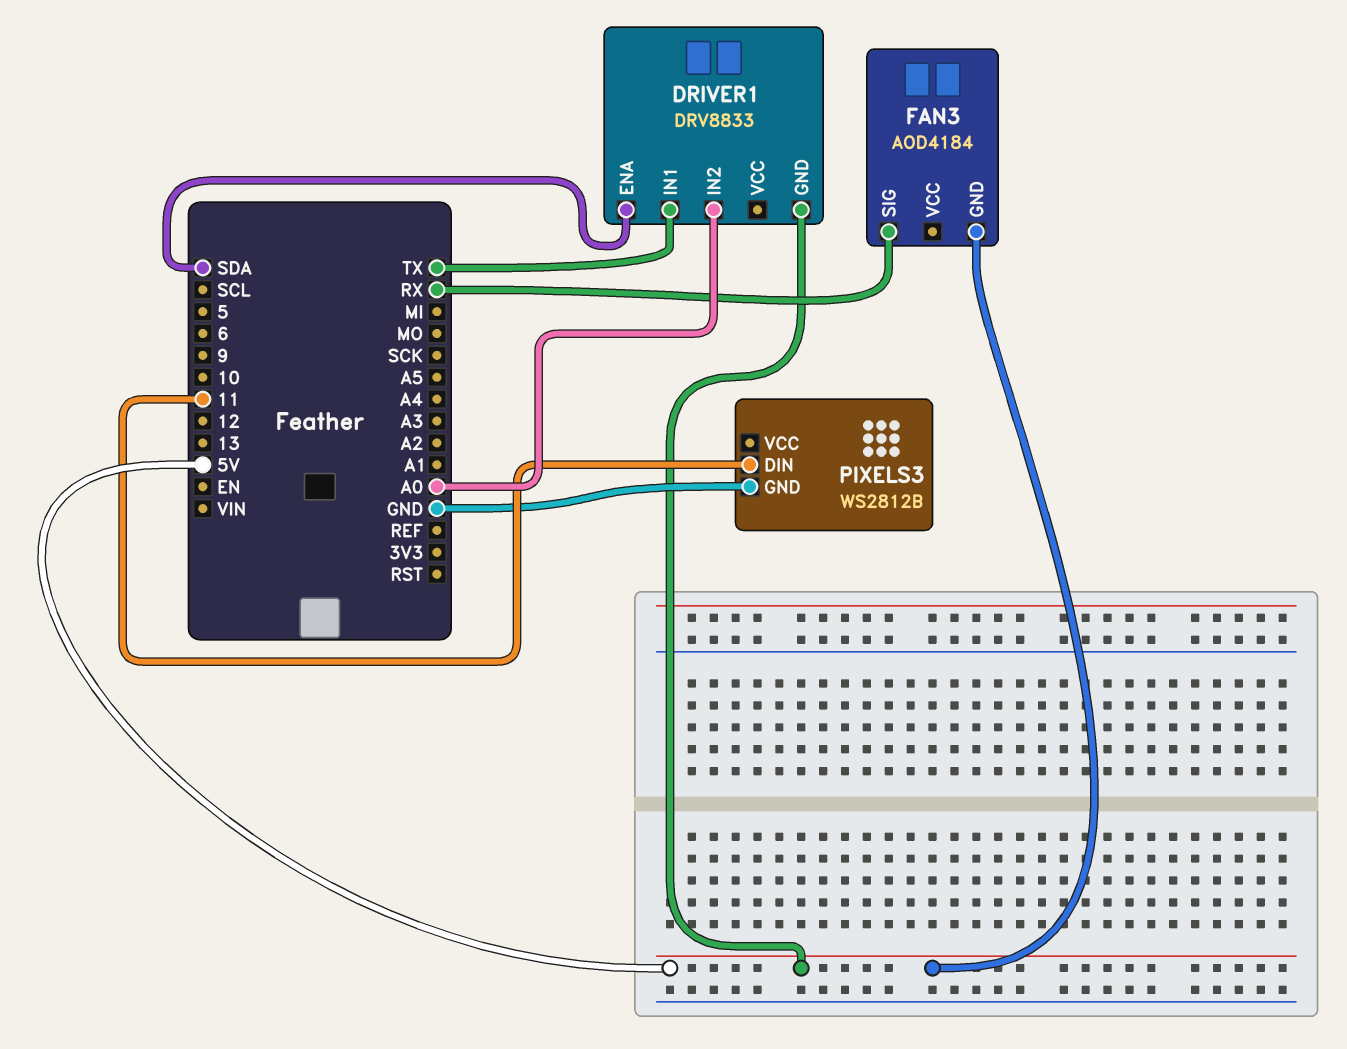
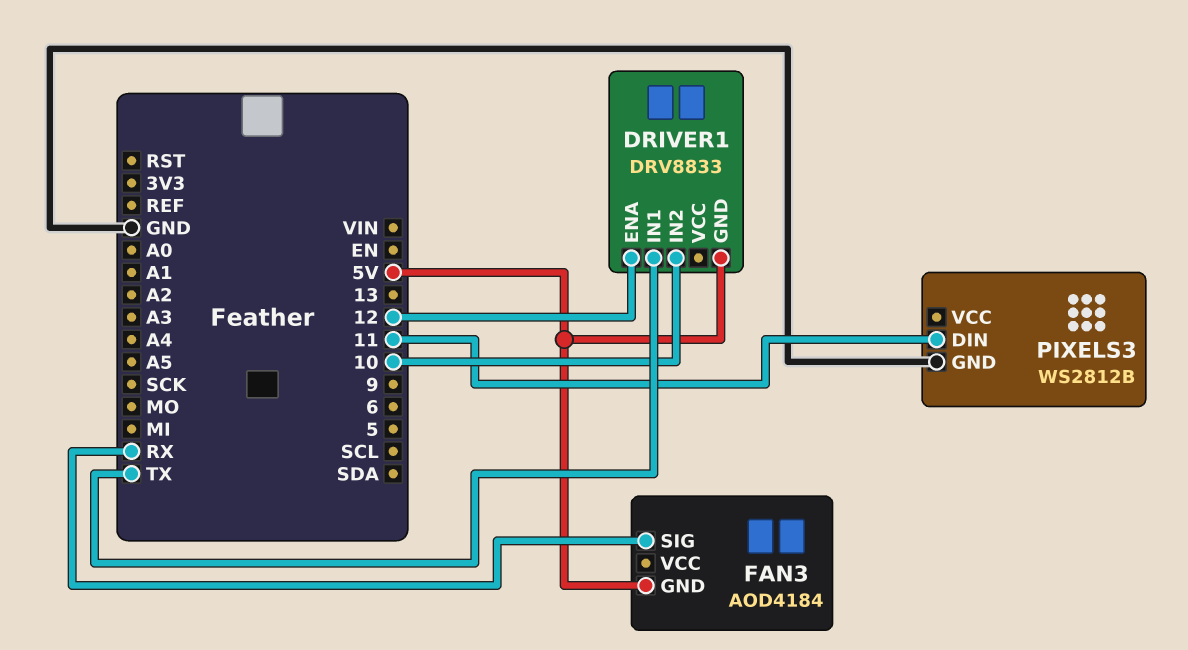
DRIVER1 pin ENA: SDA -> 12
DRIVER1 pin IN2: A0 -> 10

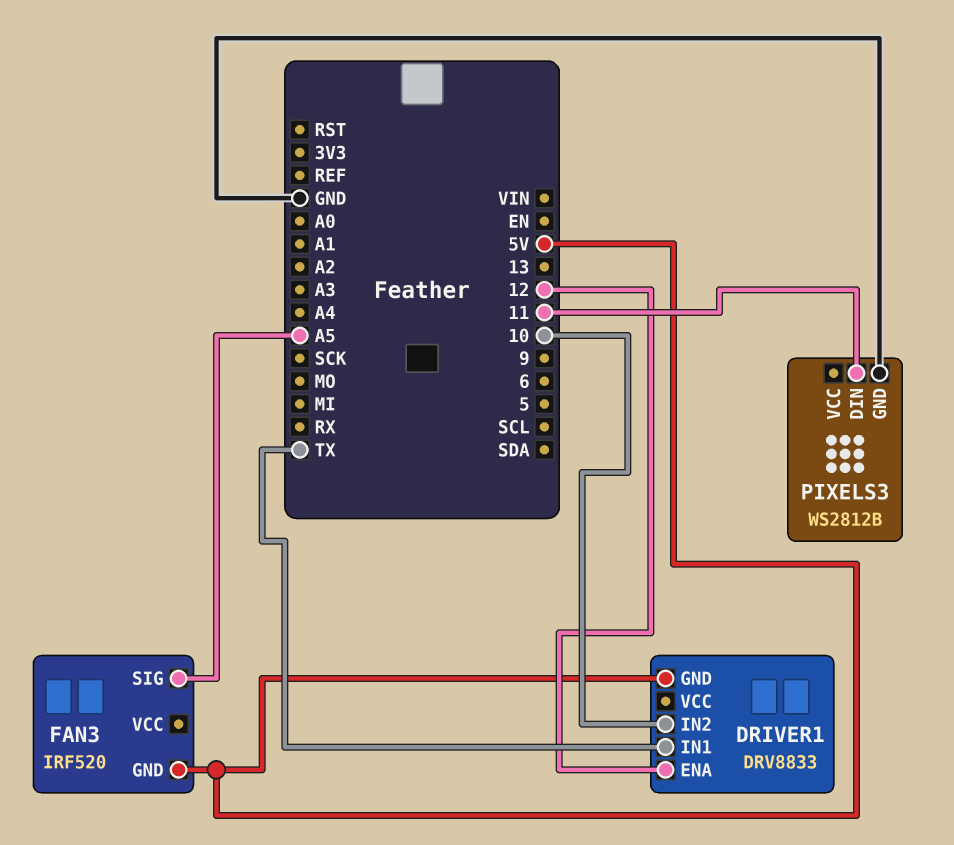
FAN3: AOD4184 -> IRF520
FAN3 pin SIG: RX -> A5

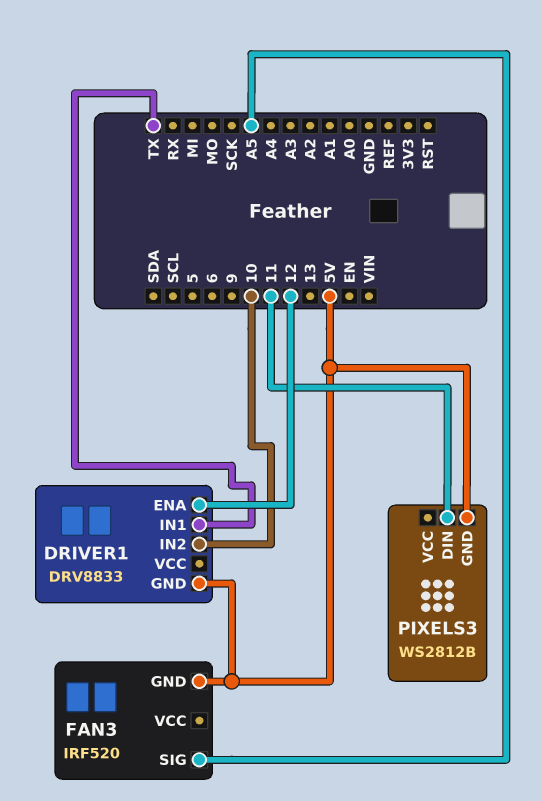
PIXELS3 pin GND: GND -> 5V

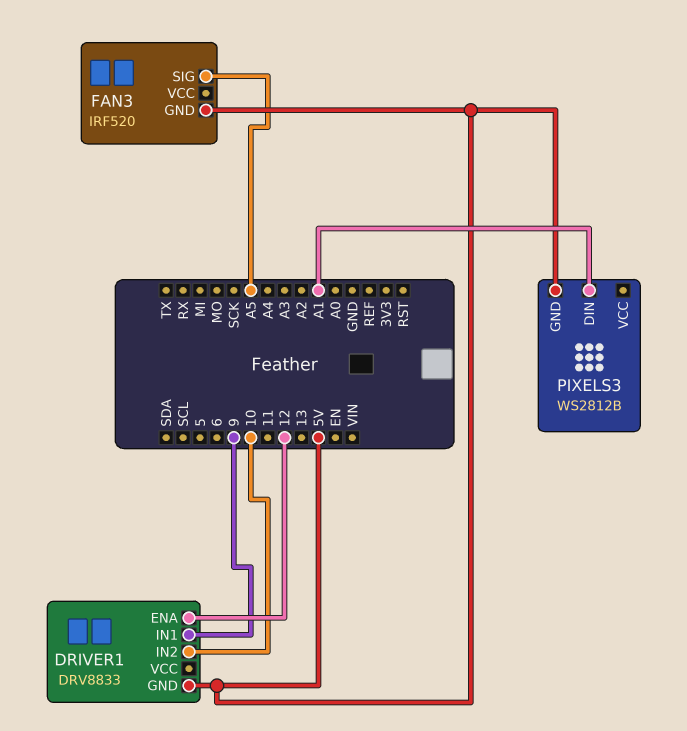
DRIVER1 pin IN1: TX -> 9
PIXELS3 pin DIN: 11 -> A1

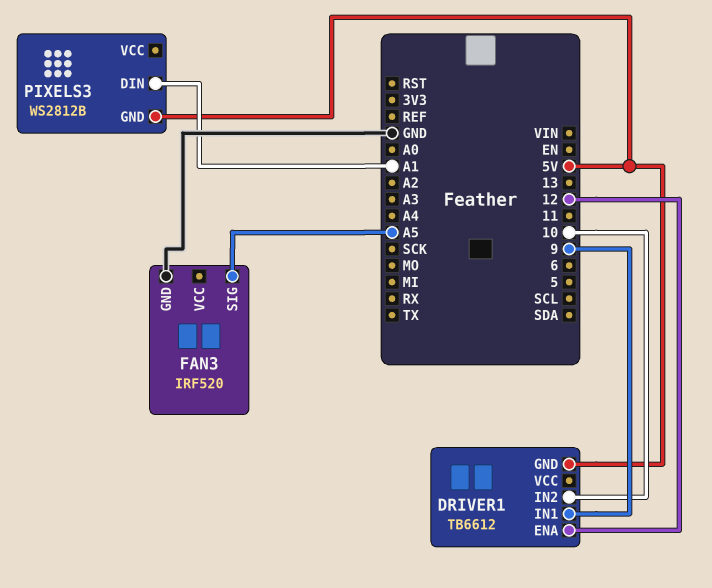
DRIVER1: DRV8833 -> TB6612
FAN3 pin GND: 5V -> GND

